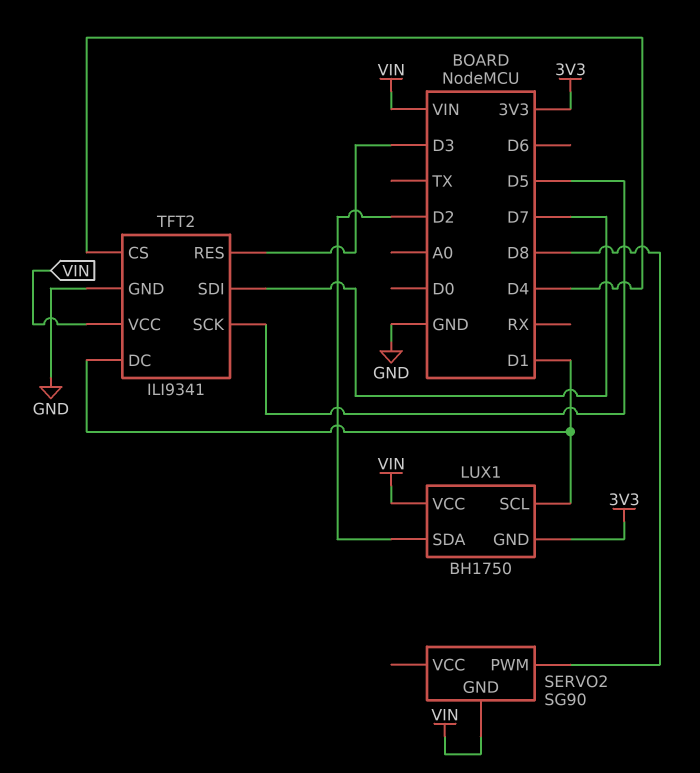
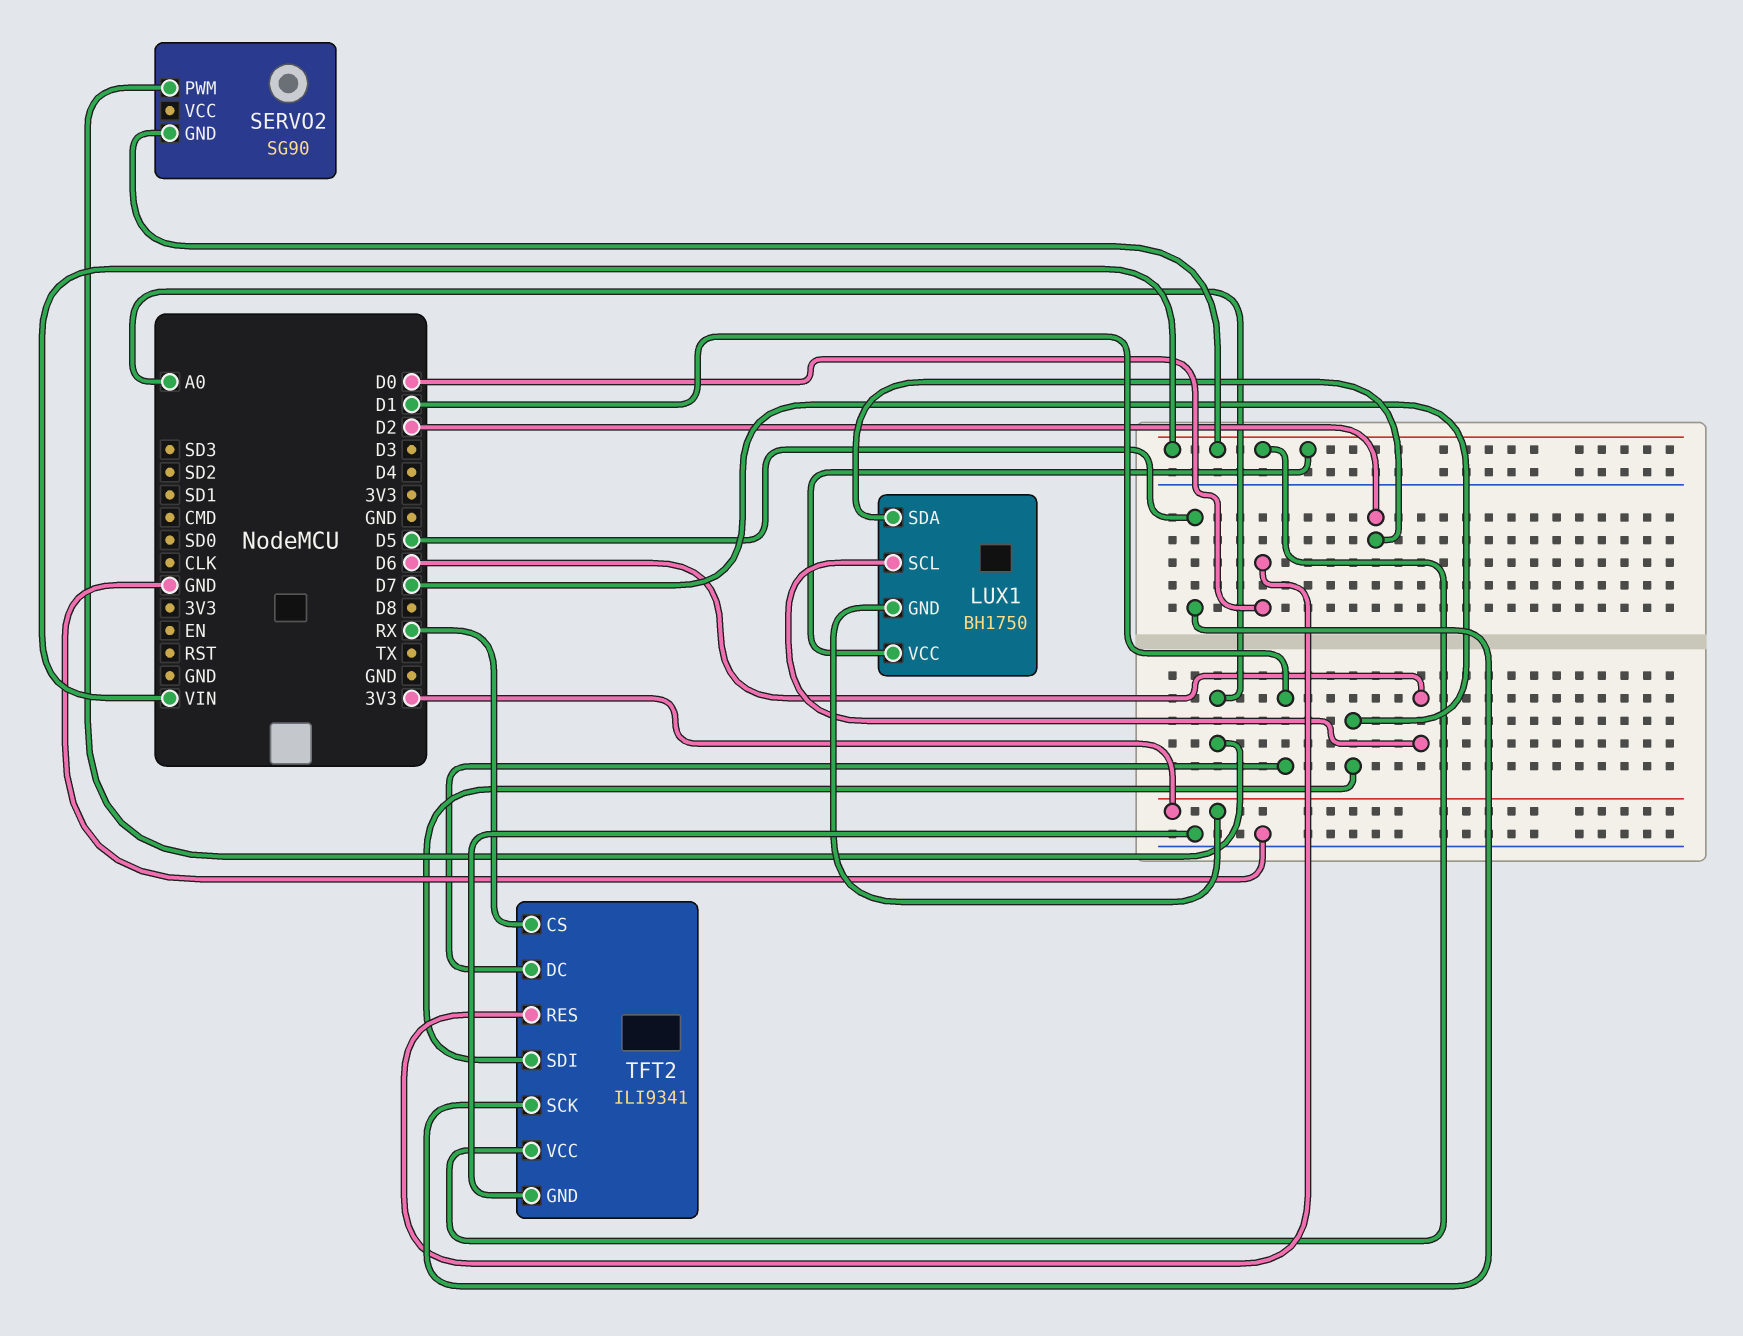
LUX1 pin SCL: D1 -> D6
SERVO2 pin PWM: D8 -> A0
TFT2 pin CS: D4 -> RX
TFT2 pin RES: D3 -> D0

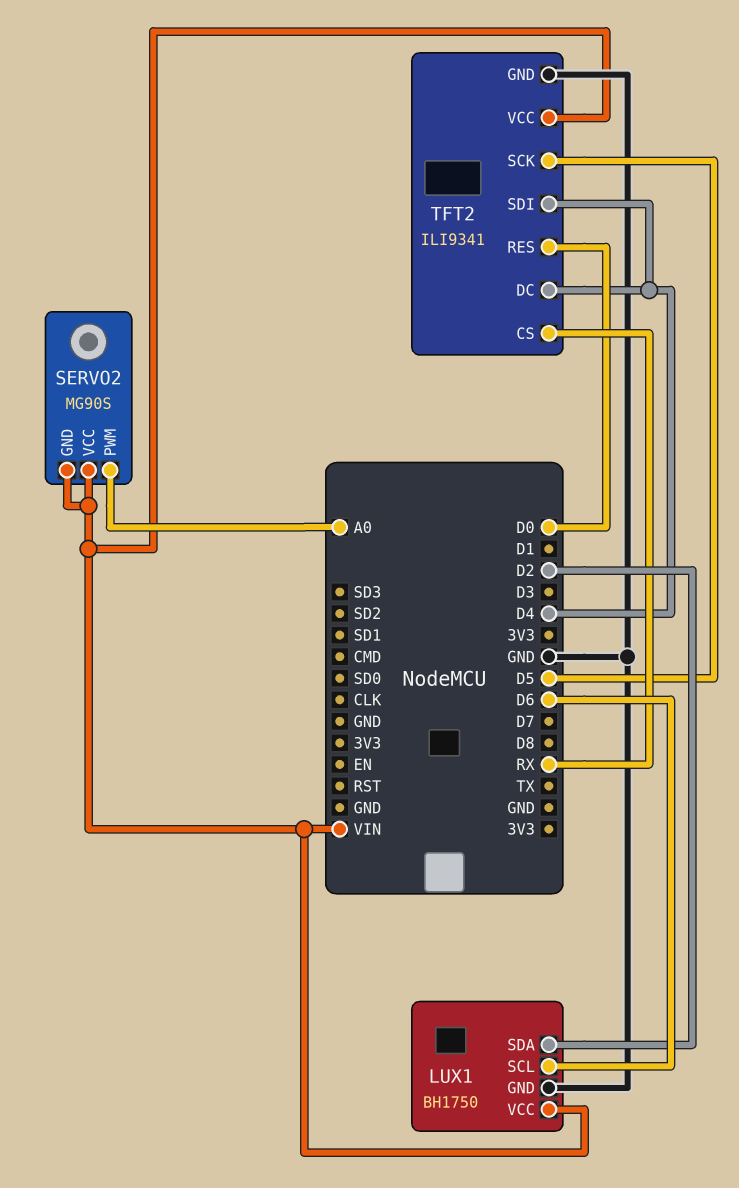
LUX1 pin GND: 3V3 -> GND
SERVO2: SG90 -> MG90S
SERVO2 pin VCC: none -> VIN
TFT2 pin DC: D1 -> D4
TFT2 pin SDI: D7 -> D4

